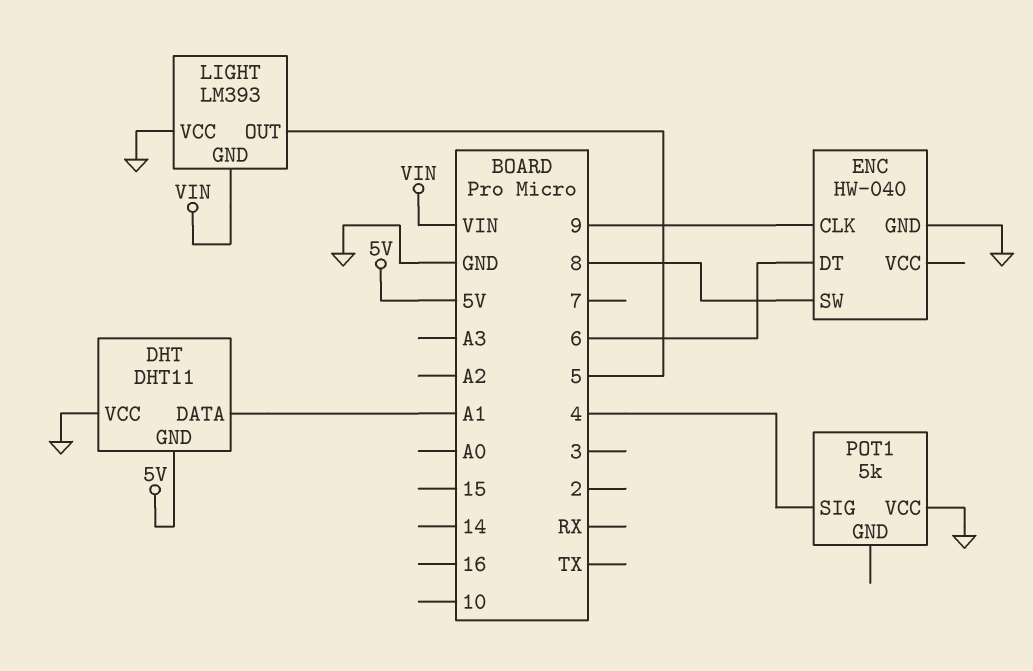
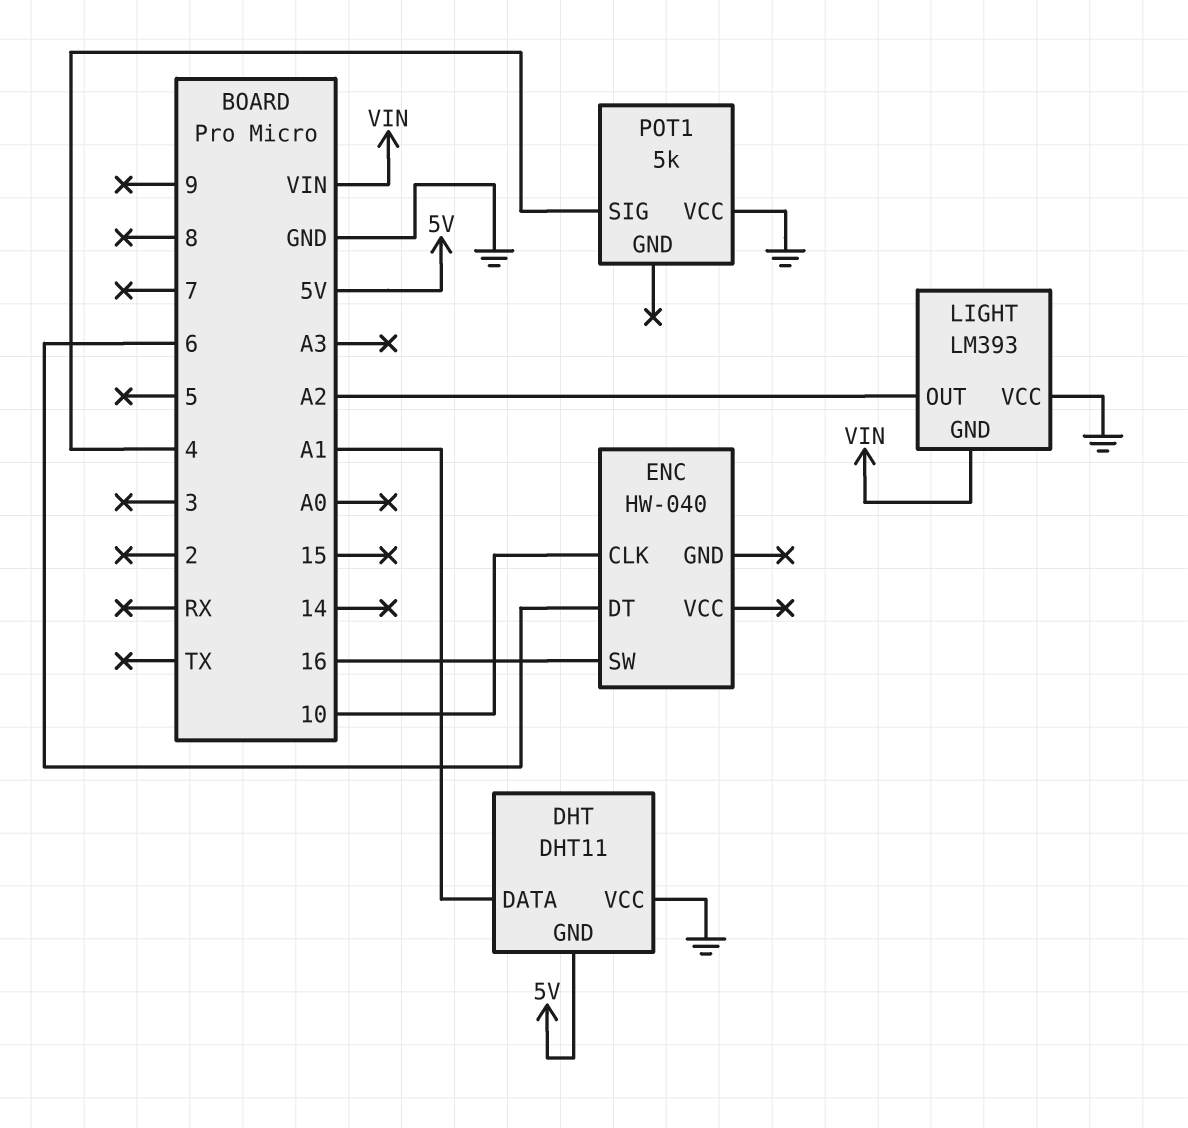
ENC pin CLK: 9 -> 10
ENC pin GND: GND -> none
ENC pin SW: 8 -> 16
LIGHT pin OUT: 5 -> A2

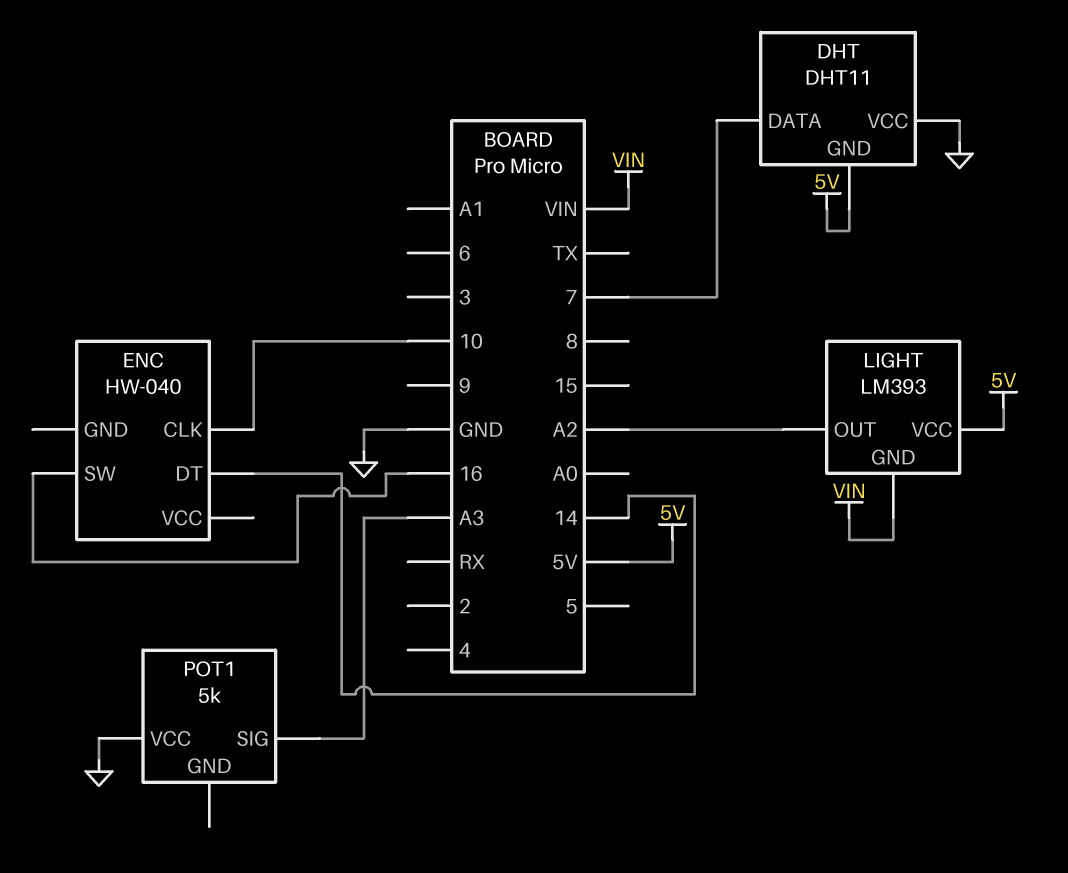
DHT pin DATA: A1 -> 7
ENC pin DT: 6 -> 14
LIGHT pin VCC: GND -> 5V
POT1 pin SIG: 4 -> A3

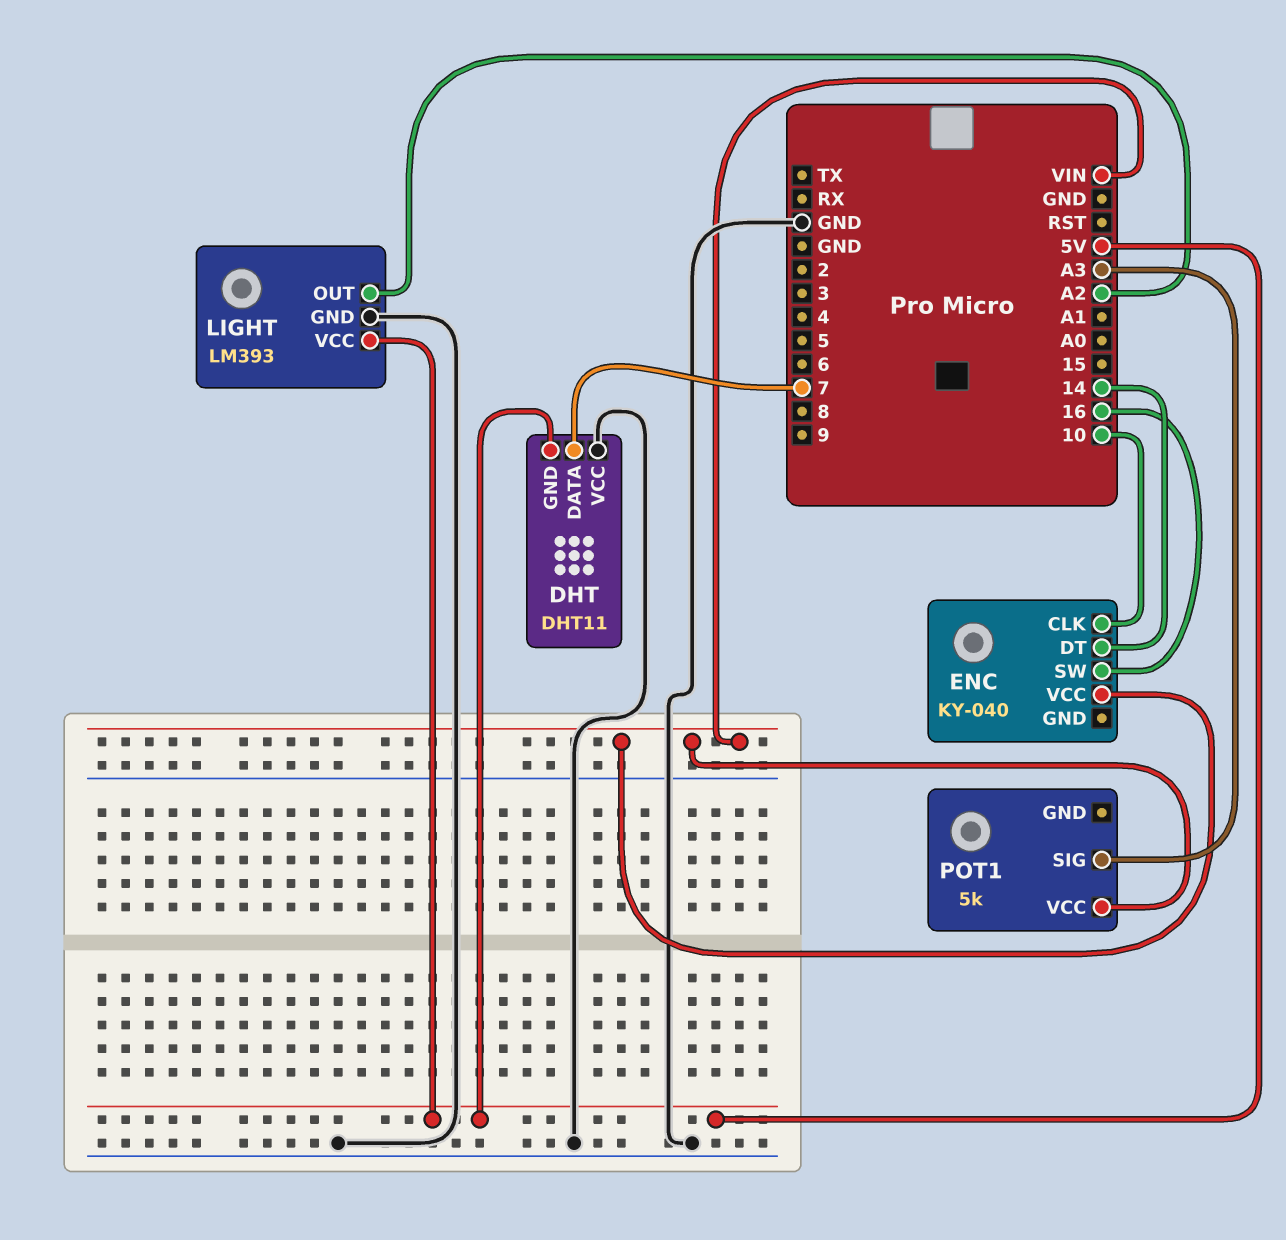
ENC: HW-040 -> KY-040
ENC pin VCC: none -> VIN
LIGHT pin GND: VIN -> GND
POT1 pin VCC: GND -> VIN

